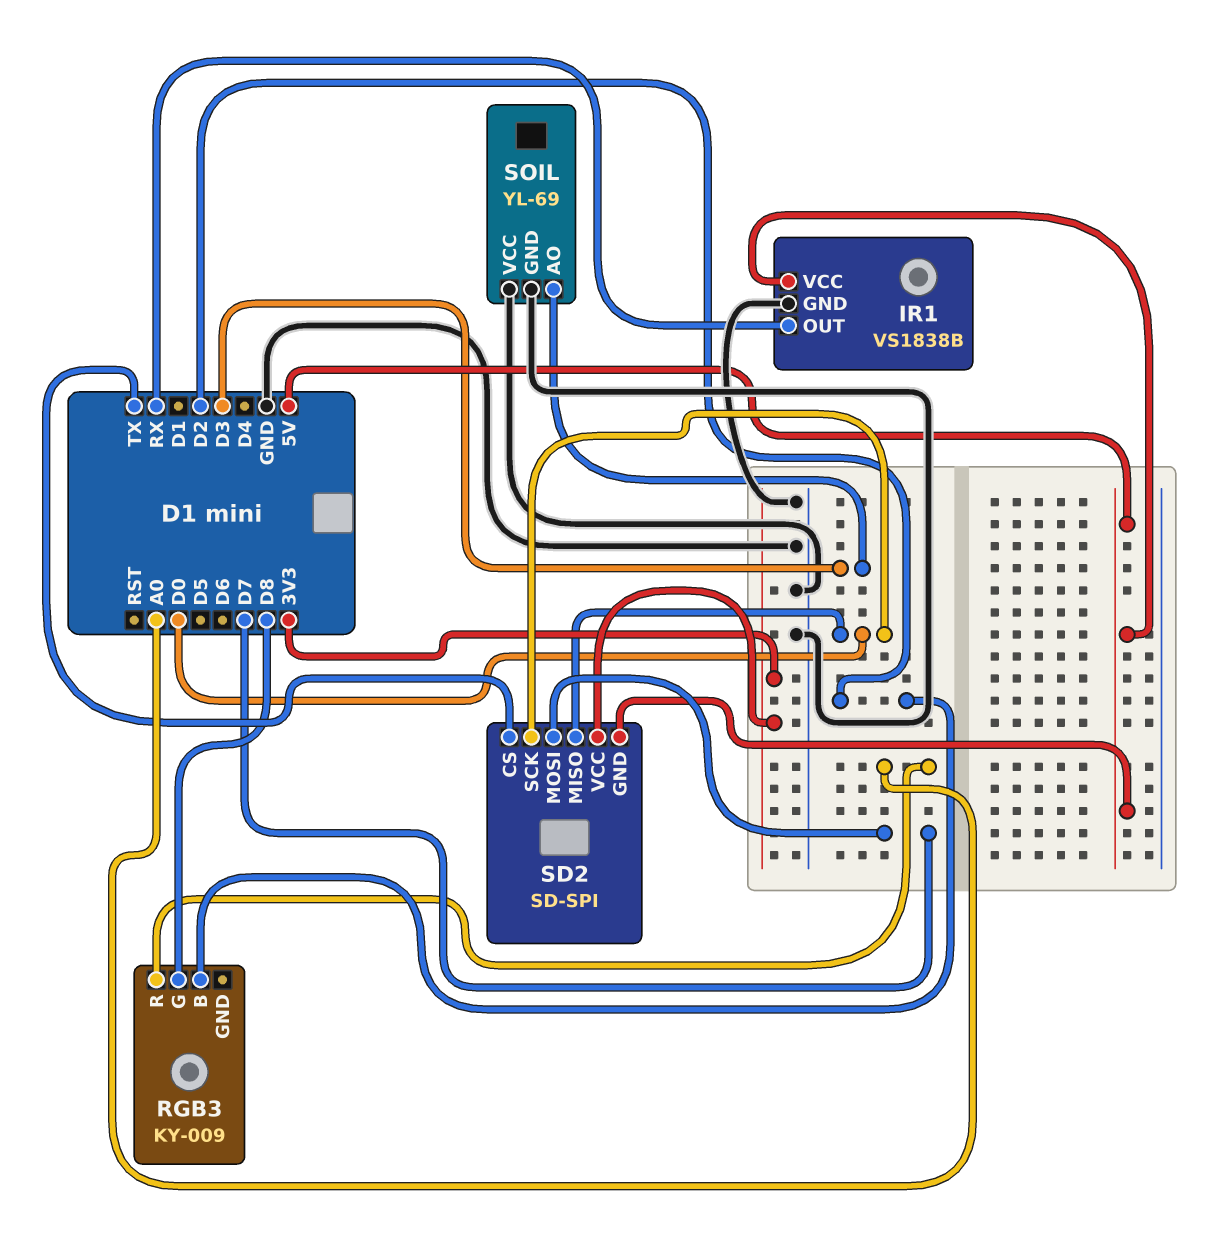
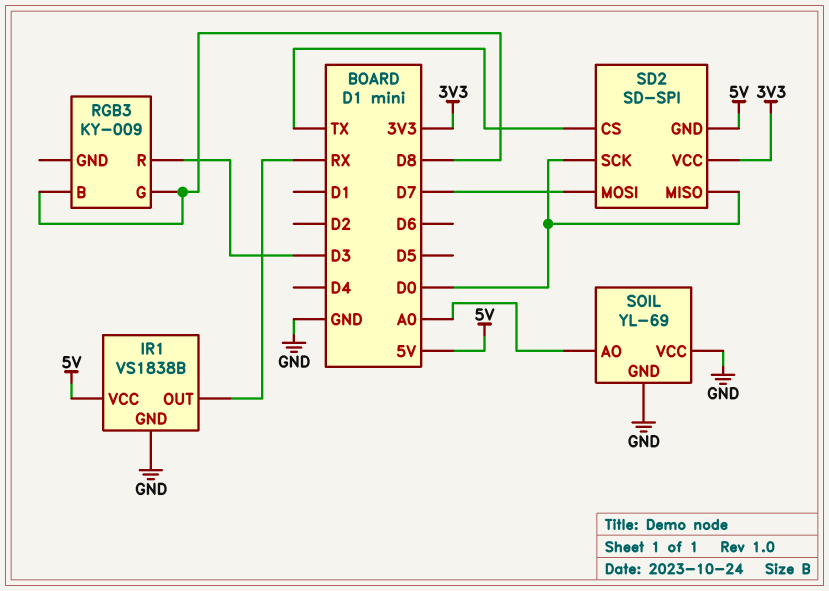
RGB3 pin B: D2 -> D8
RGB3 pin R: A0 -> D3
SOIL pin AO: D3 -> A0

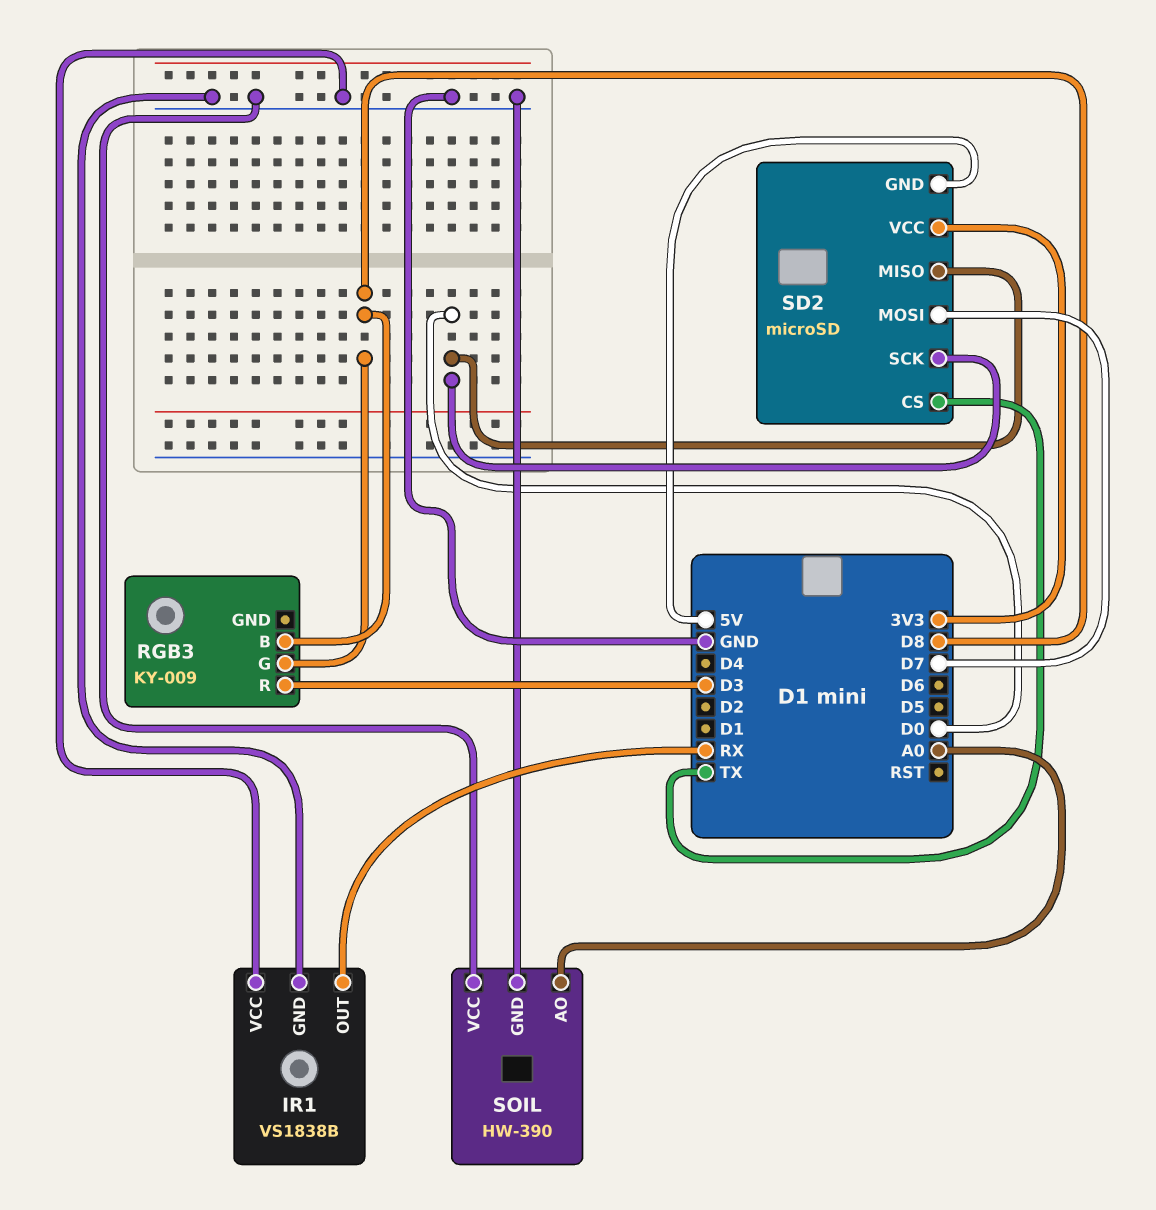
IR1 pin VCC: 5V -> GND
SD2: SD-SPI -> microSD
SOIL: YL-69 -> HW-390

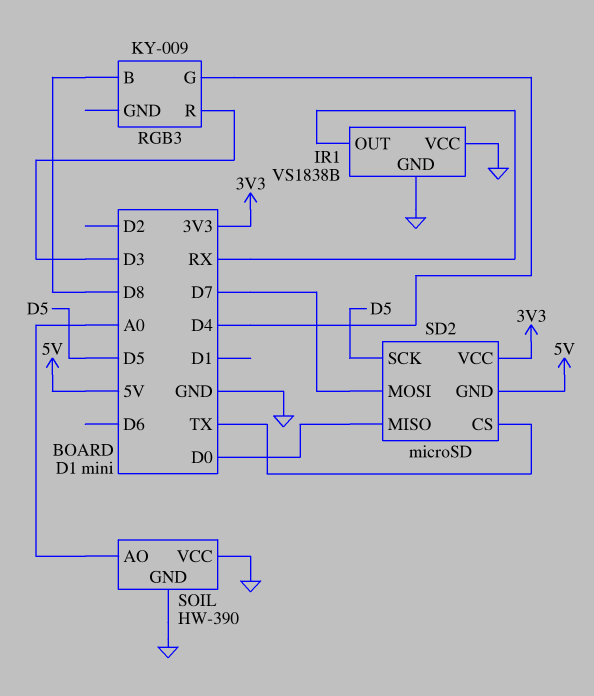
RGB3 pin G: D8 -> D4
SD2 pin SCK: D0 -> D5

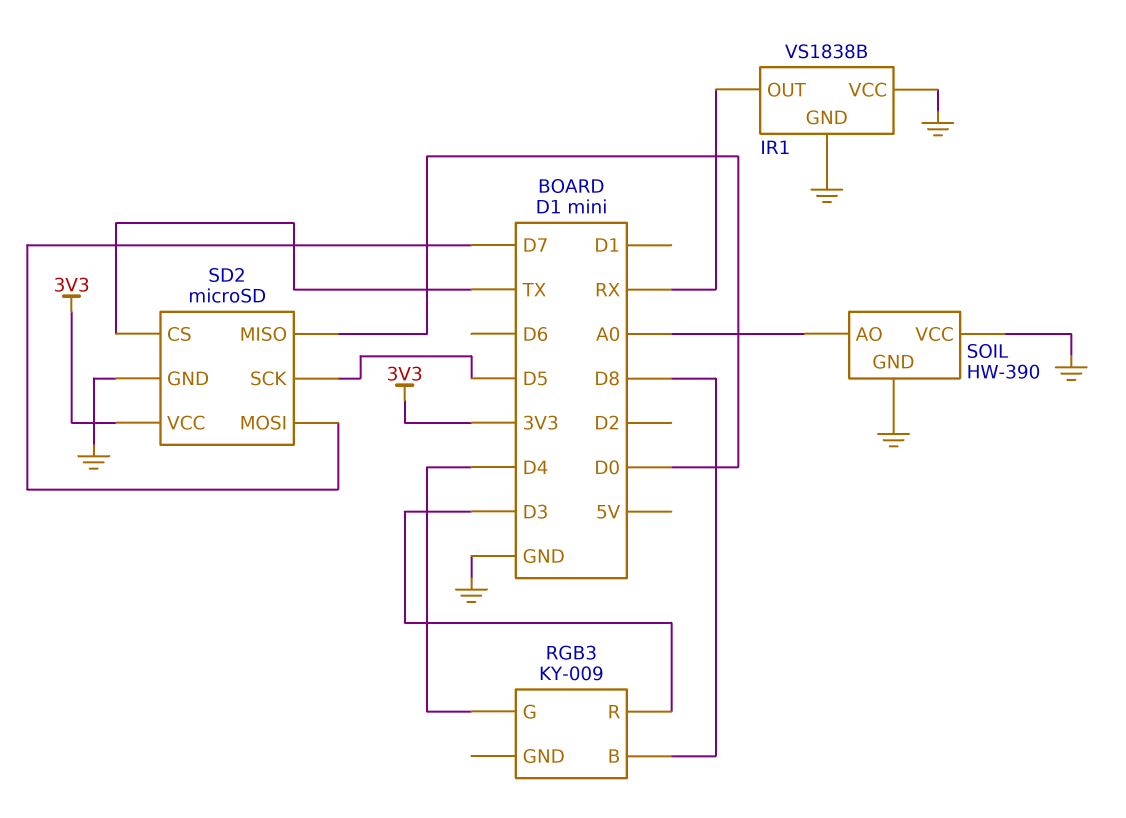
SD2 pin GND: 5V -> GND

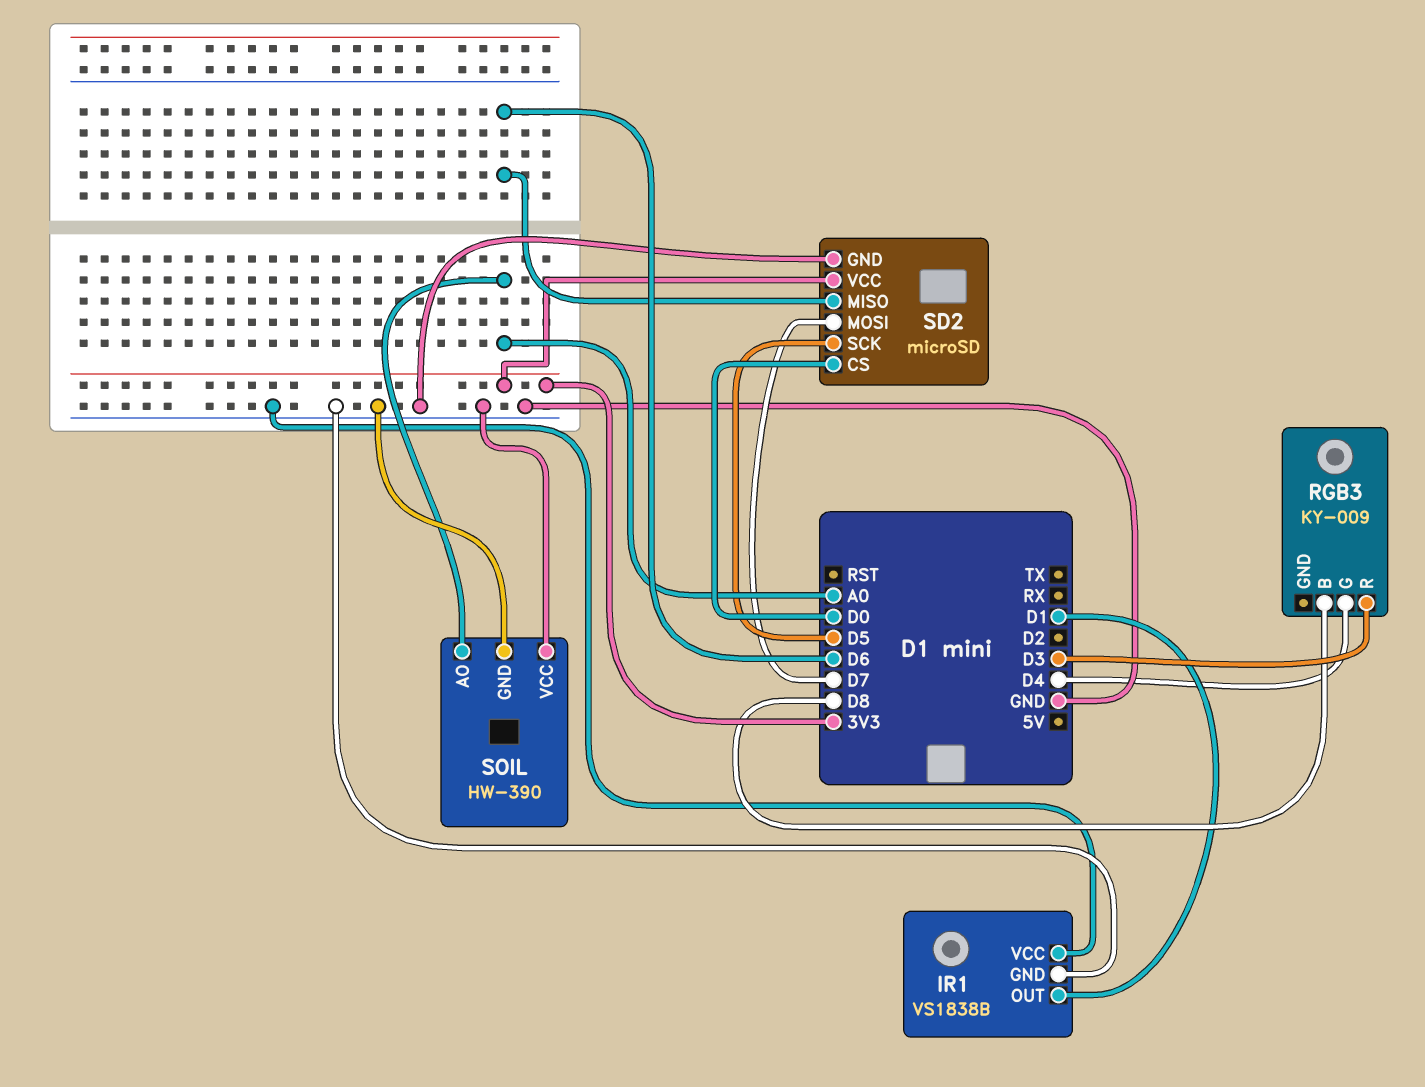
IR1 pin OUT: RX -> D1
SD2 pin CS: TX -> D0
SD2 pin MISO: D0 -> D6

